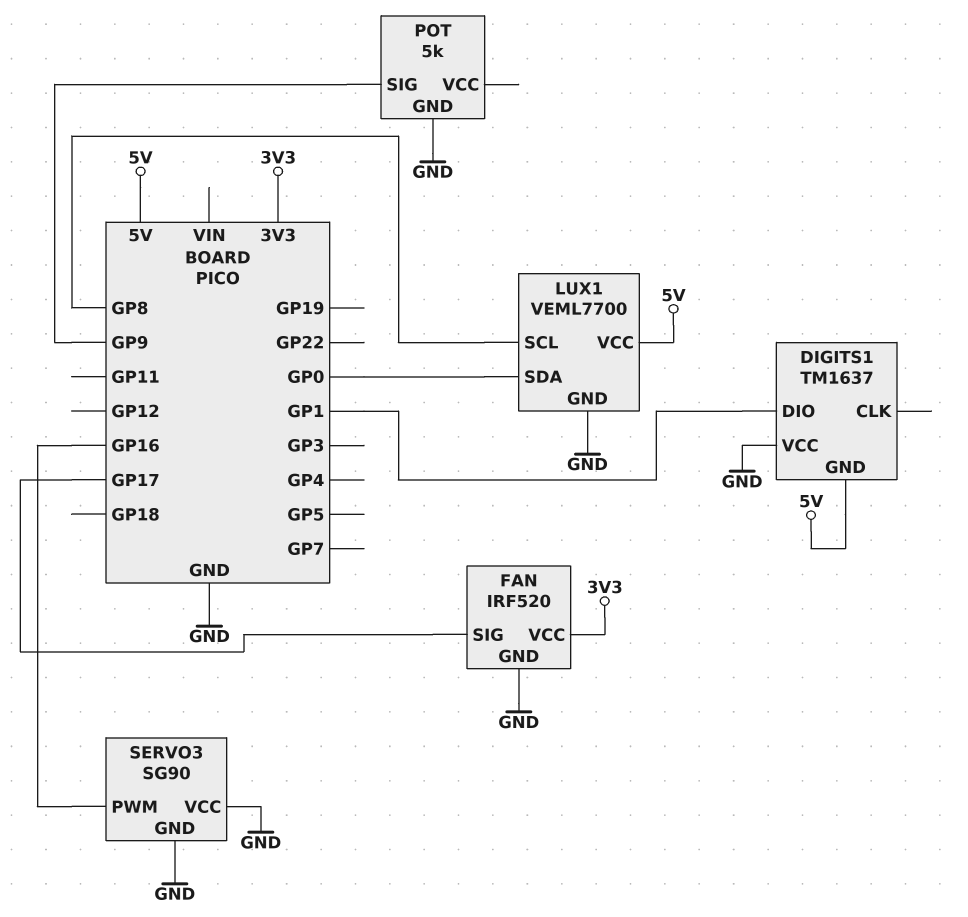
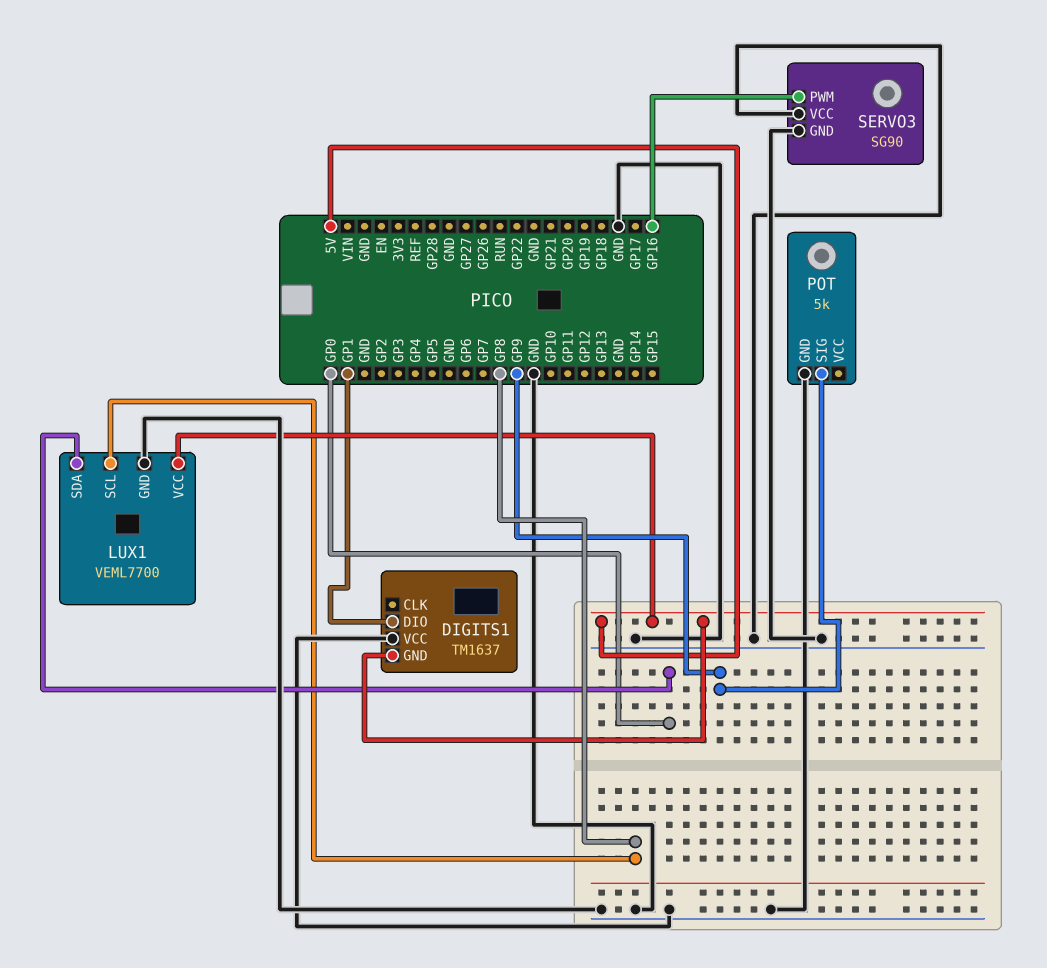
FAN: IRF520 -> none
FAN pin GND: GND -> none
FAN pin SIG: GP17 -> none
FAN pin VCC: 3V3 -> none

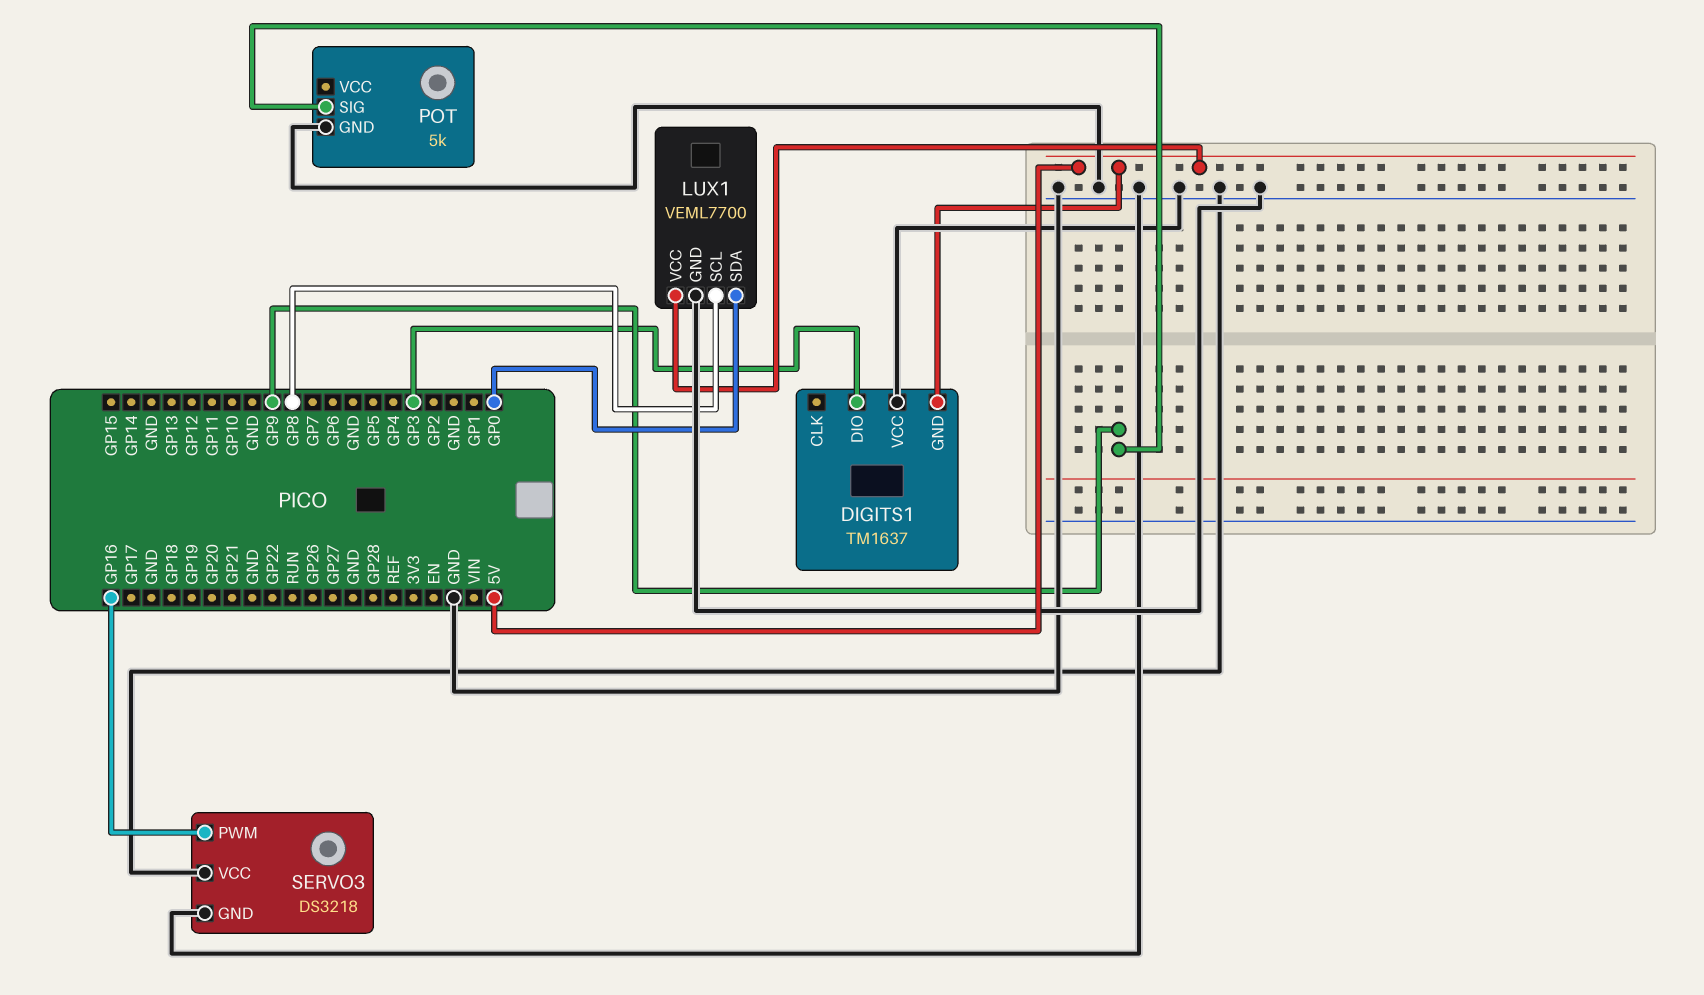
DIGITS1 pin DIO: GP1 -> GP3
SERVO3: SG90 -> DS3218

